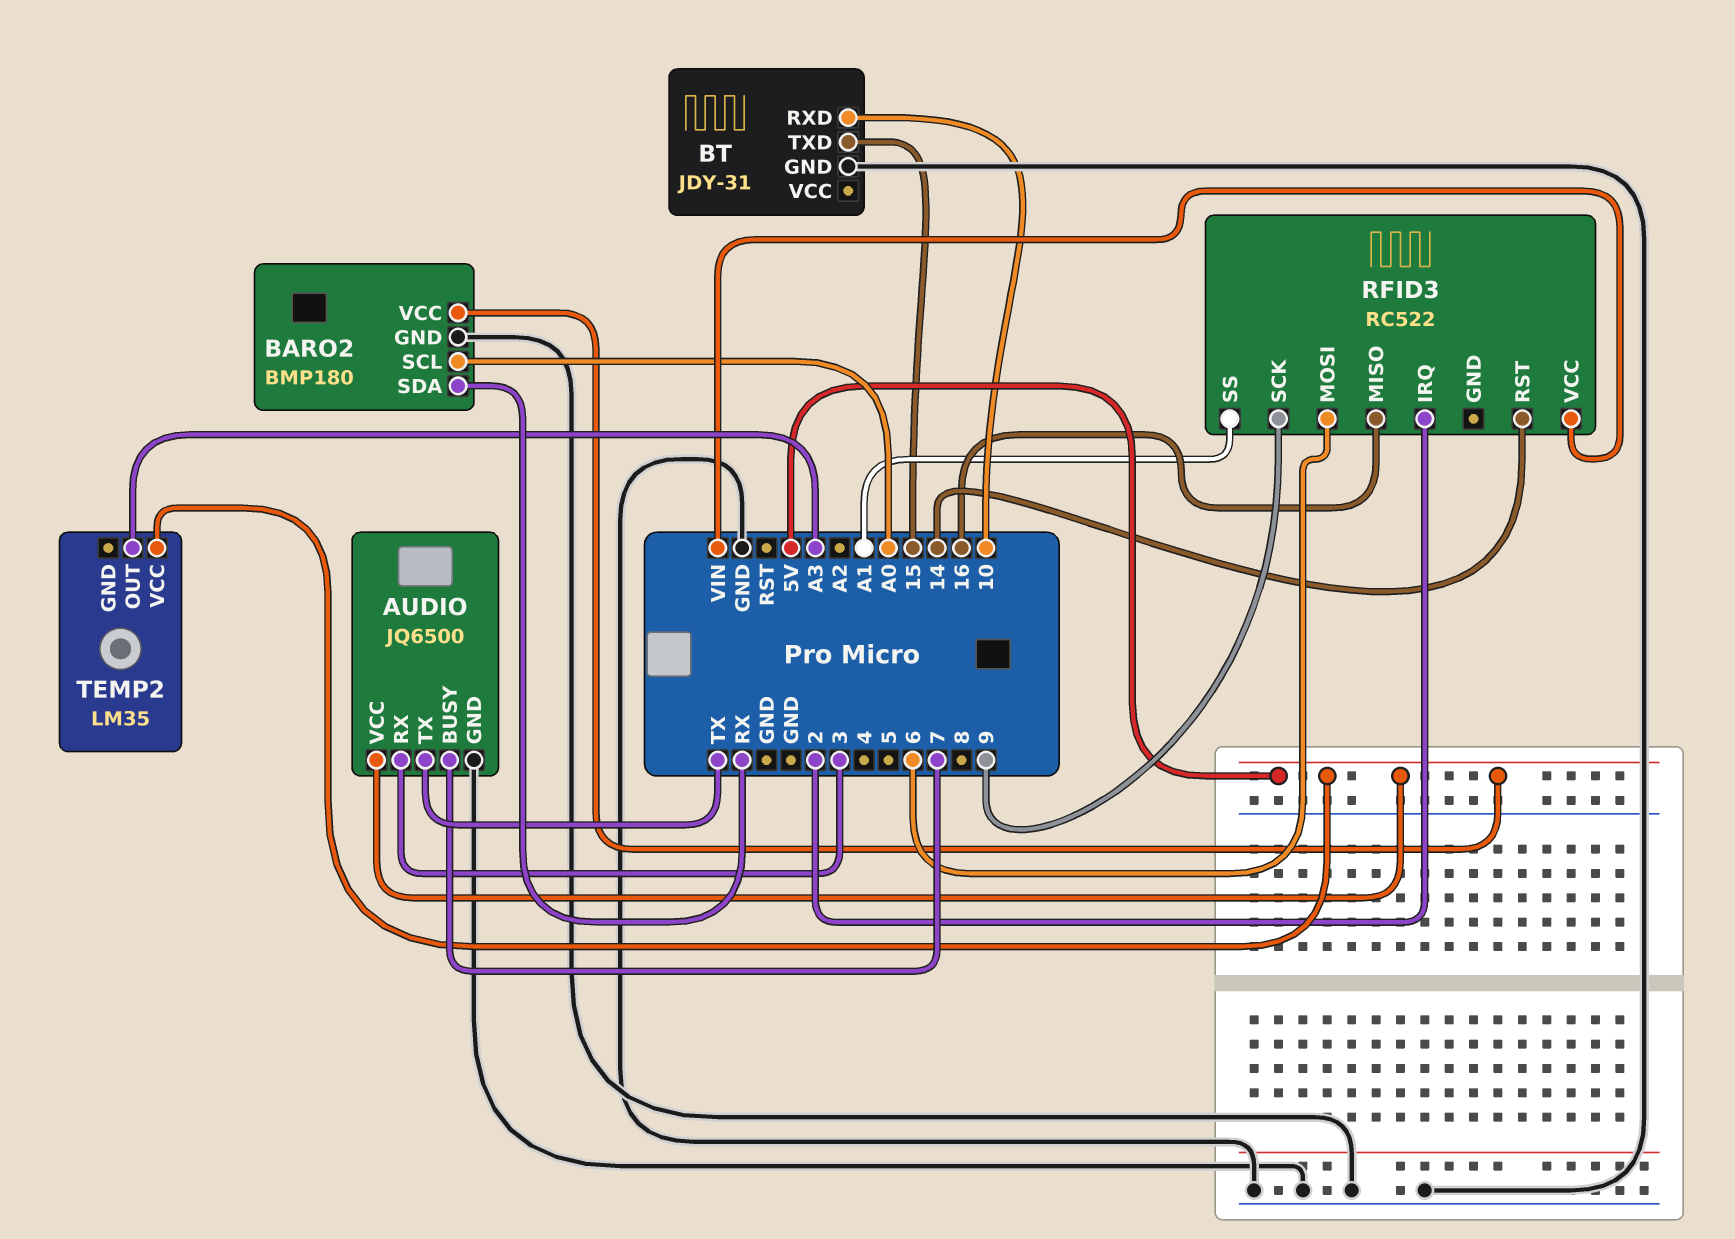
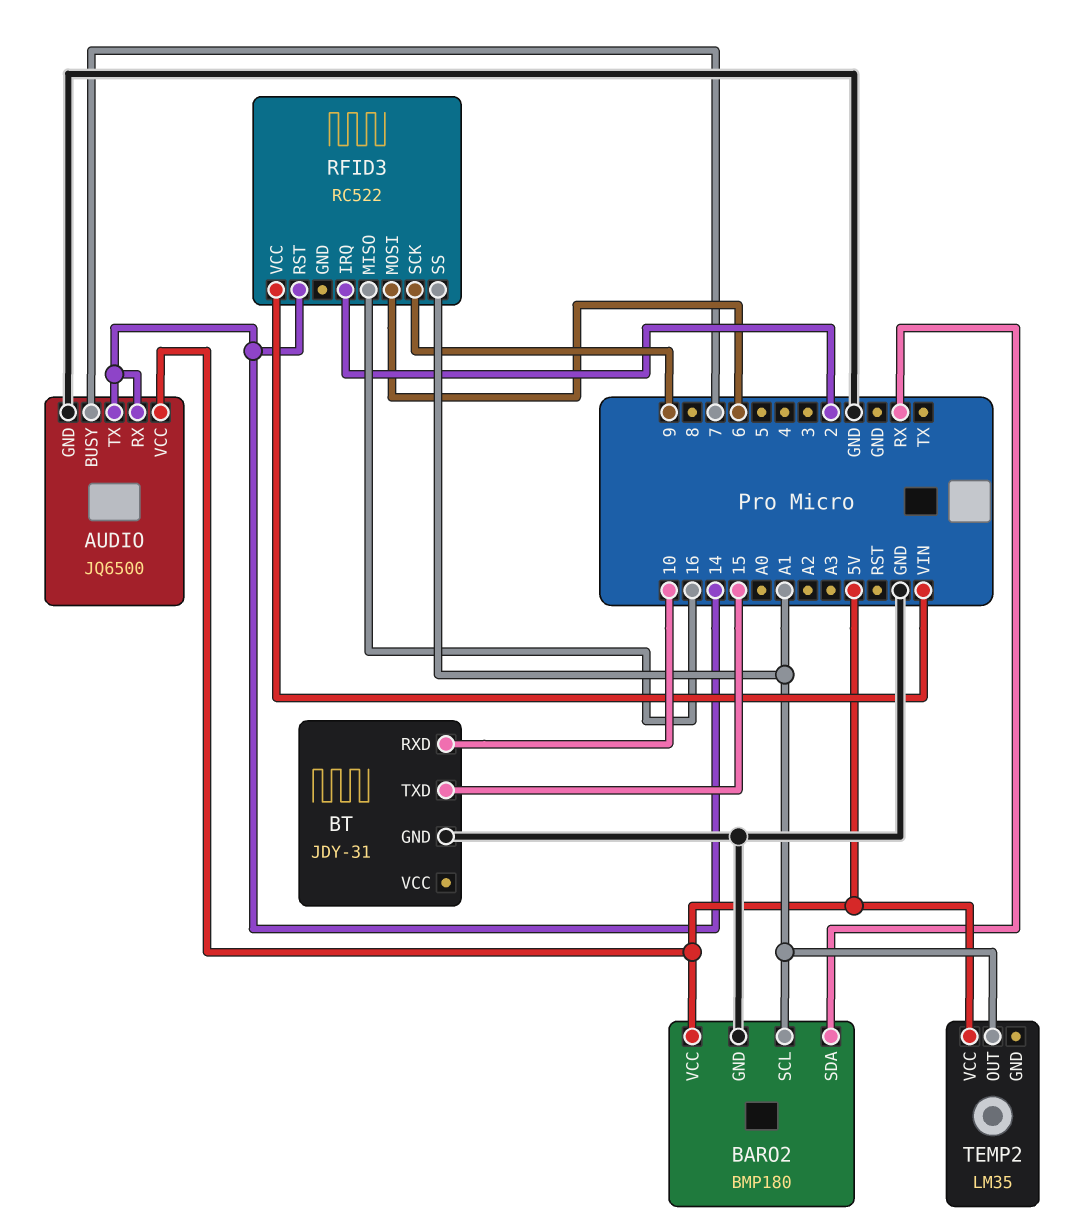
AUDIO pin RX: 3 -> 14
AUDIO pin TX: TX -> 14
BARO2 pin SCL: A0 -> A1
TEMP2 pin OUT: A3 -> A1

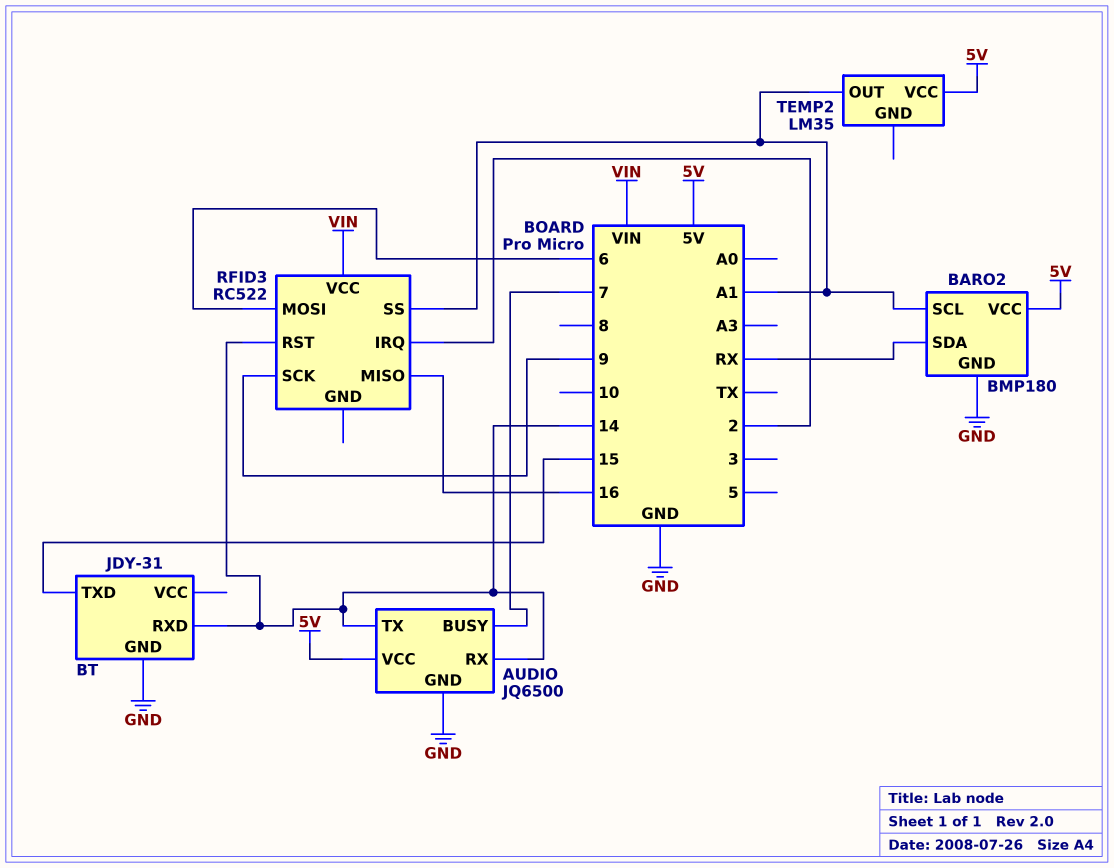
BT pin RXD: 10 -> 14

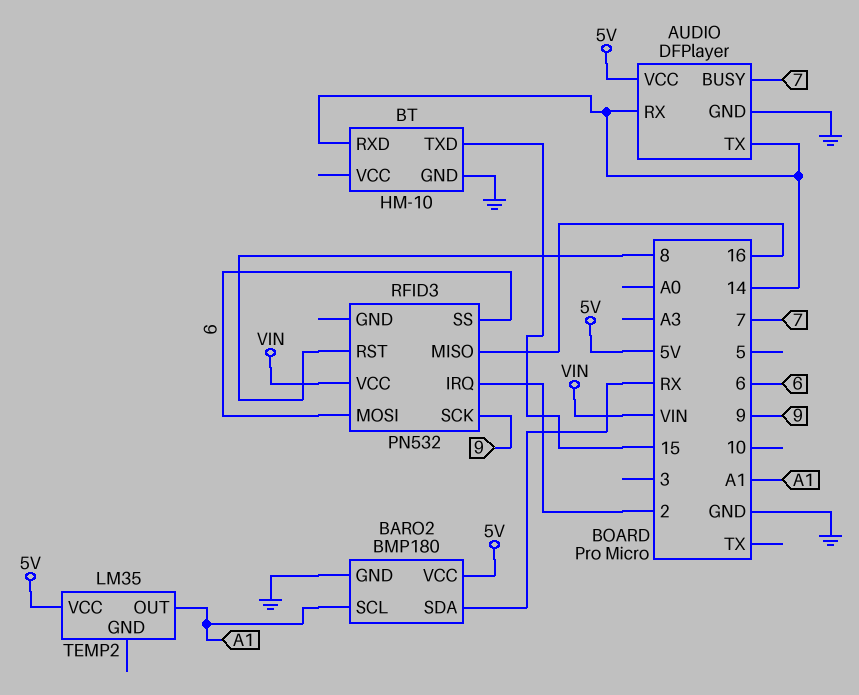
AUDIO: JQ6500 -> DFPlayer
BT: JDY-31 -> HM-10
RFID3: RC522 -> PN532
RFID3 pin RST: 14 -> 8
RFID3 pin SS: A1 -> 6

